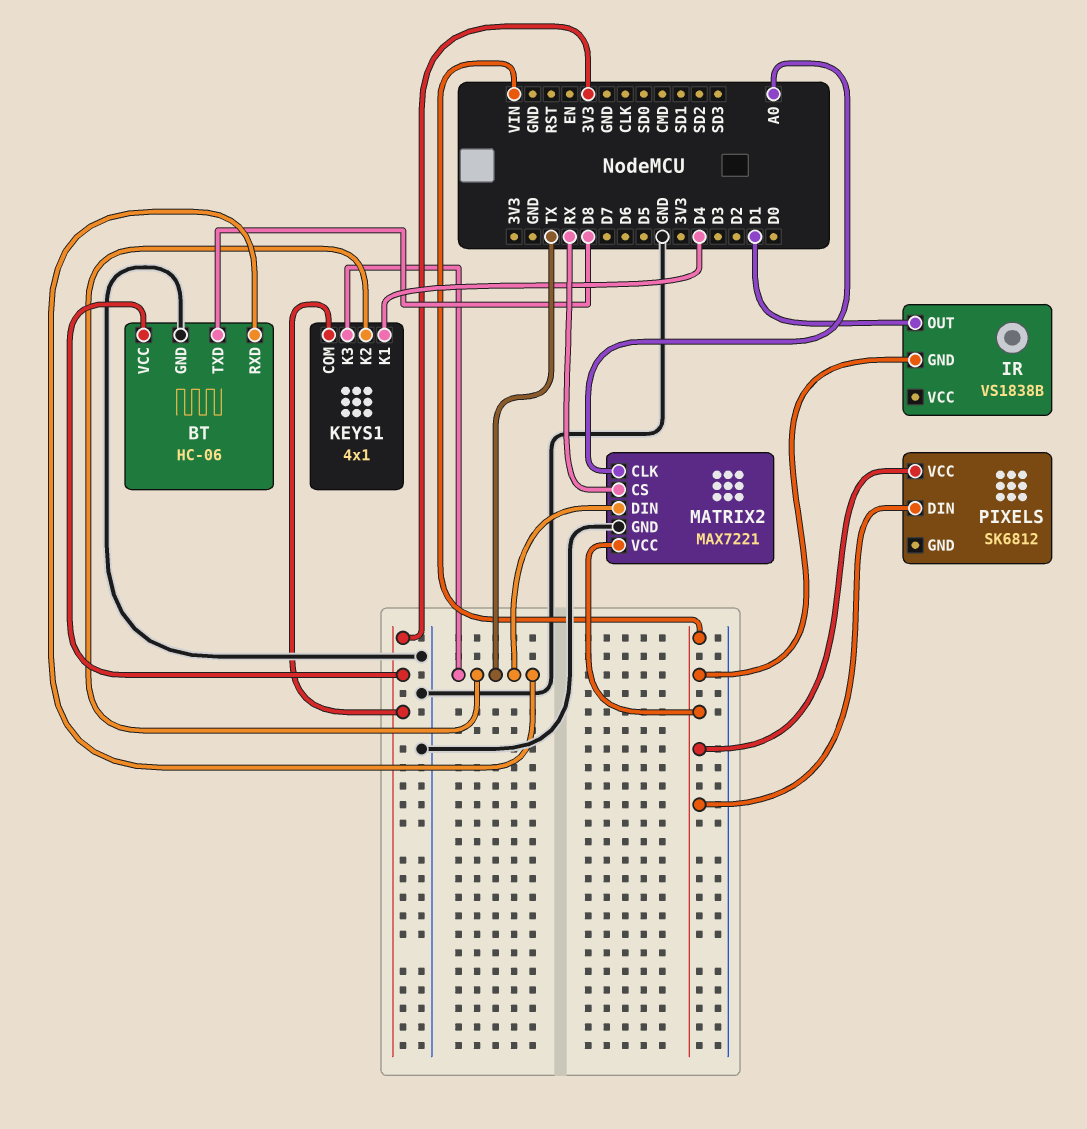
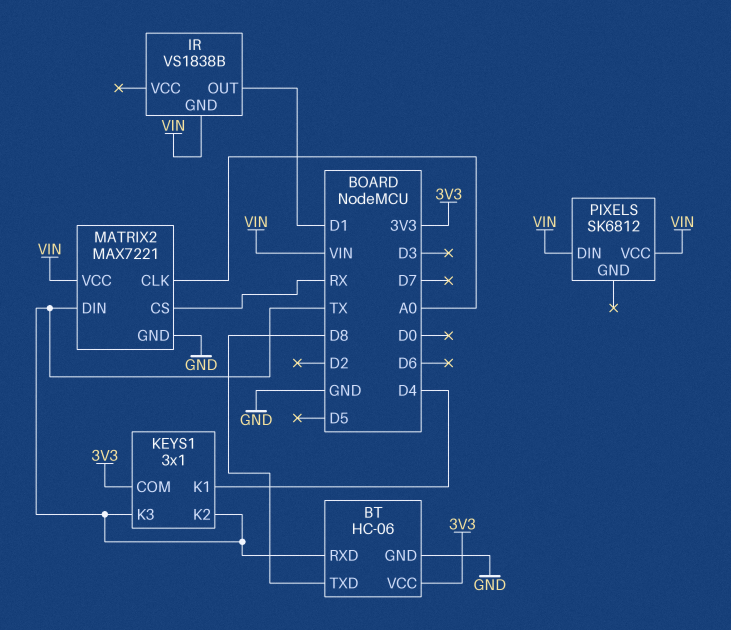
KEYS1: 4x1 -> 3x1

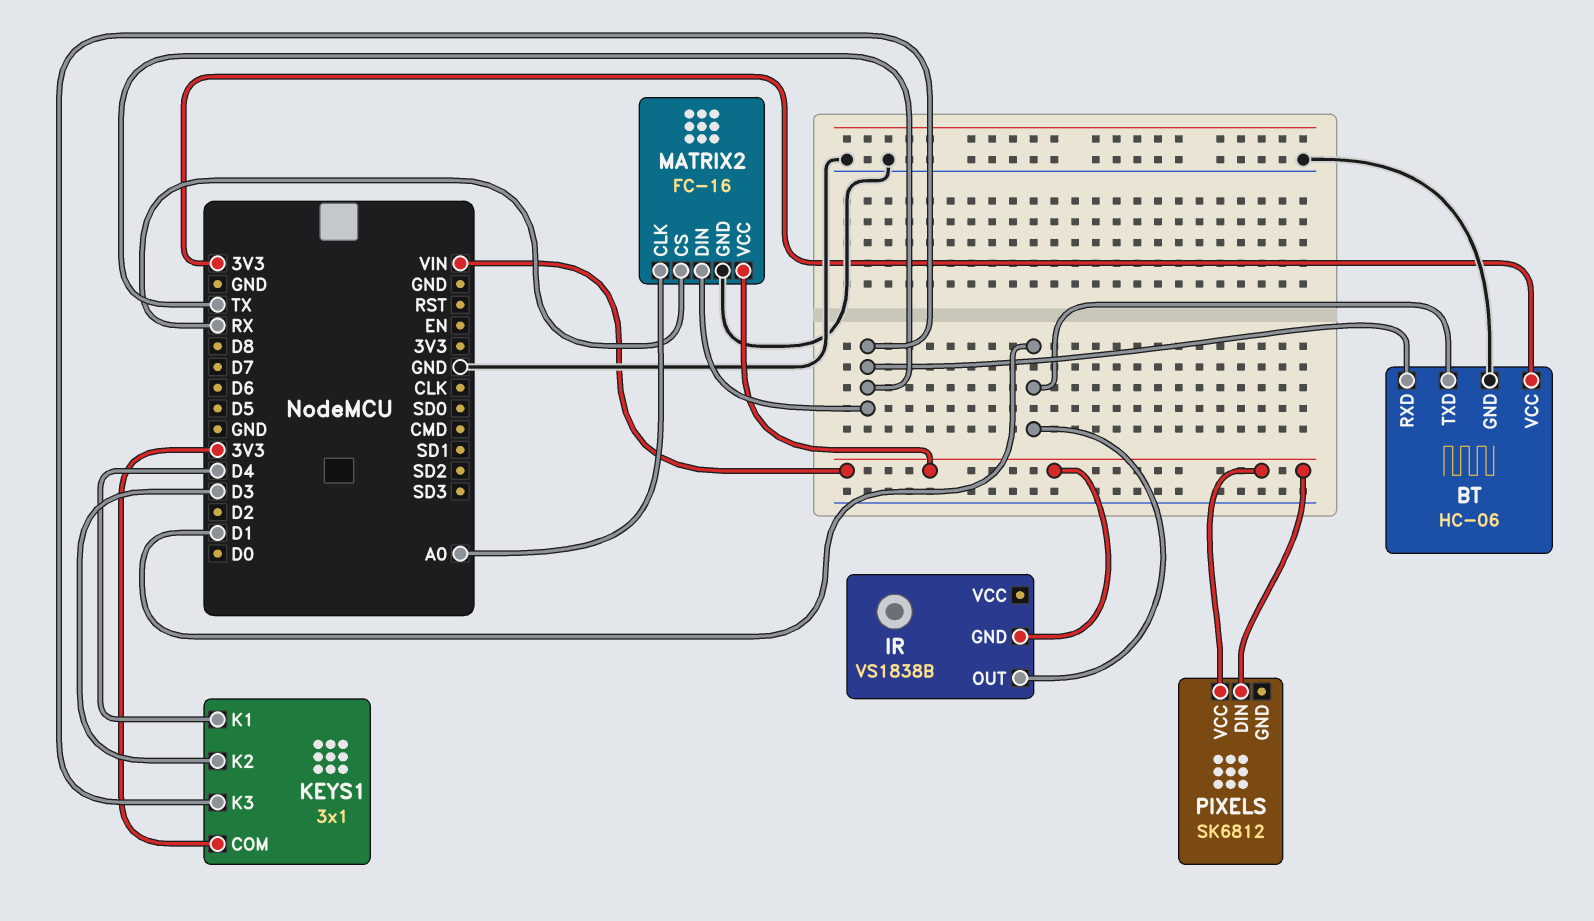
BT pin TXD: D8 -> D1
KEYS1 pin K2: TX -> D3
MATRIX2: MAX7221 -> FC-16

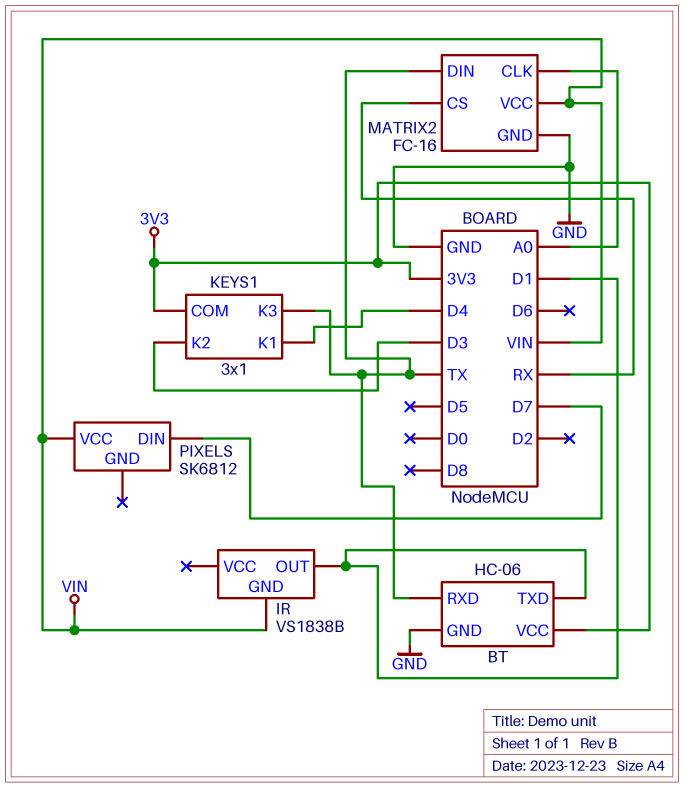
PIXELS pin DIN: VIN -> D7

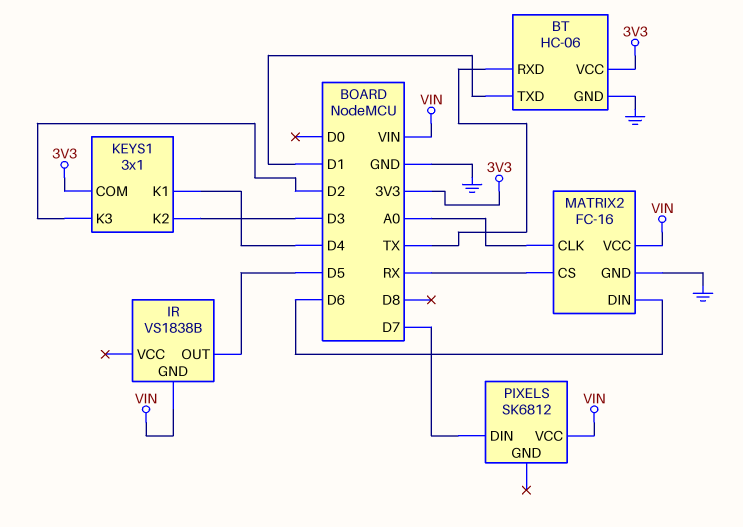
IR pin OUT: D1 -> D5
KEYS1 pin K3: TX -> D2
MATRIX2 pin DIN: TX -> D6

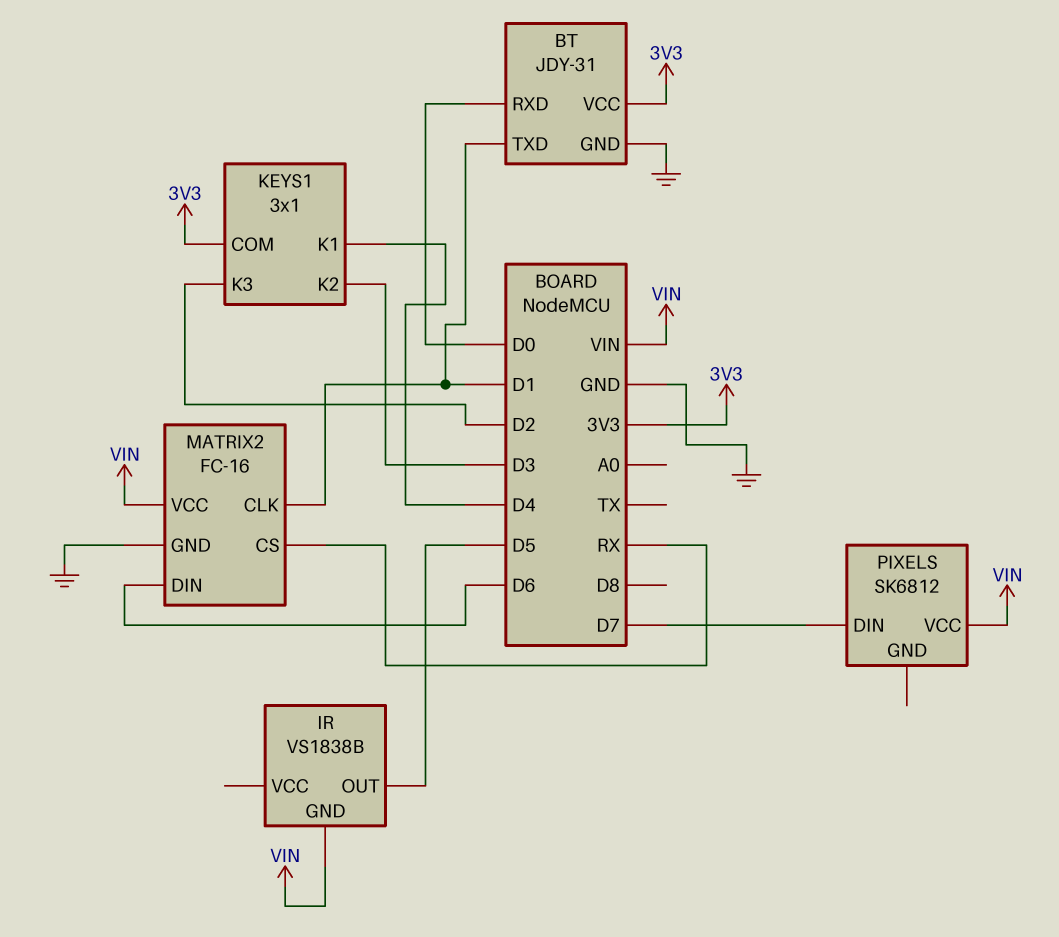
BT: HC-06 -> JDY-31
BT pin RXD: TX -> D0
MATRIX2 pin CLK: A0 -> D1

